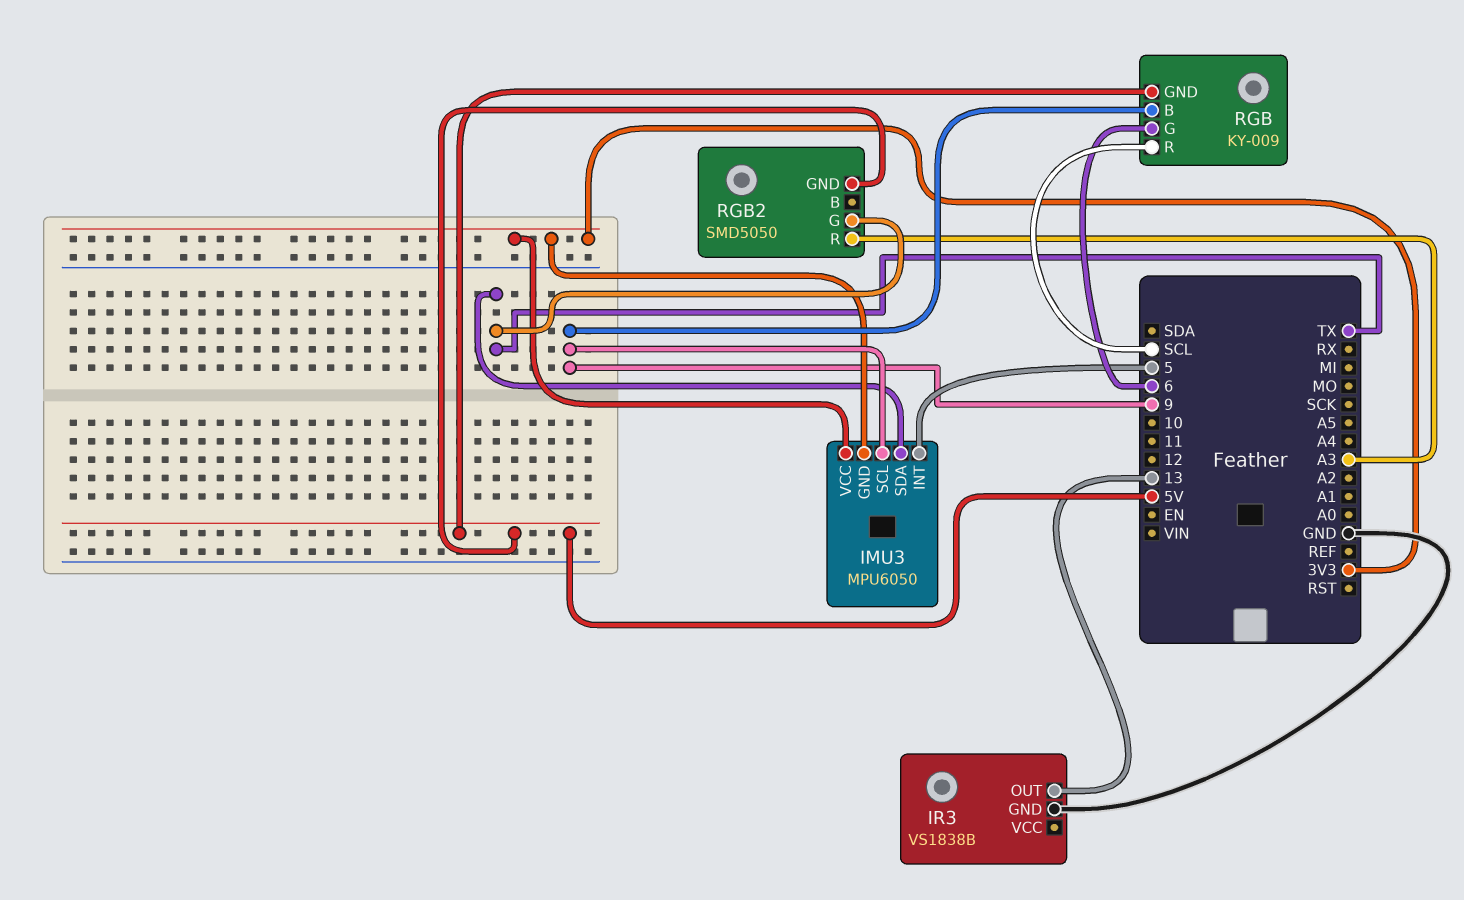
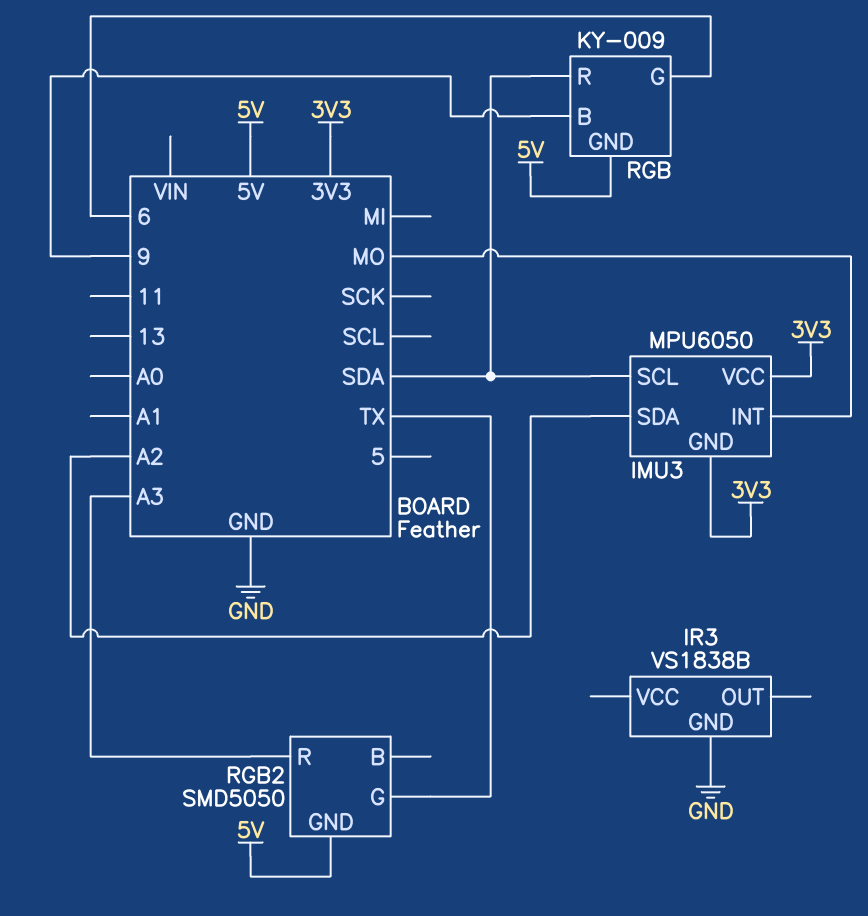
IMU3 pin INT: 5 -> MO
IMU3 pin SCL: 9 -> SDA
IMU3 pin SDA: TX -> A2
IR3 pin OUT: 13 -> none
RGB pin R: SCL -> SDA

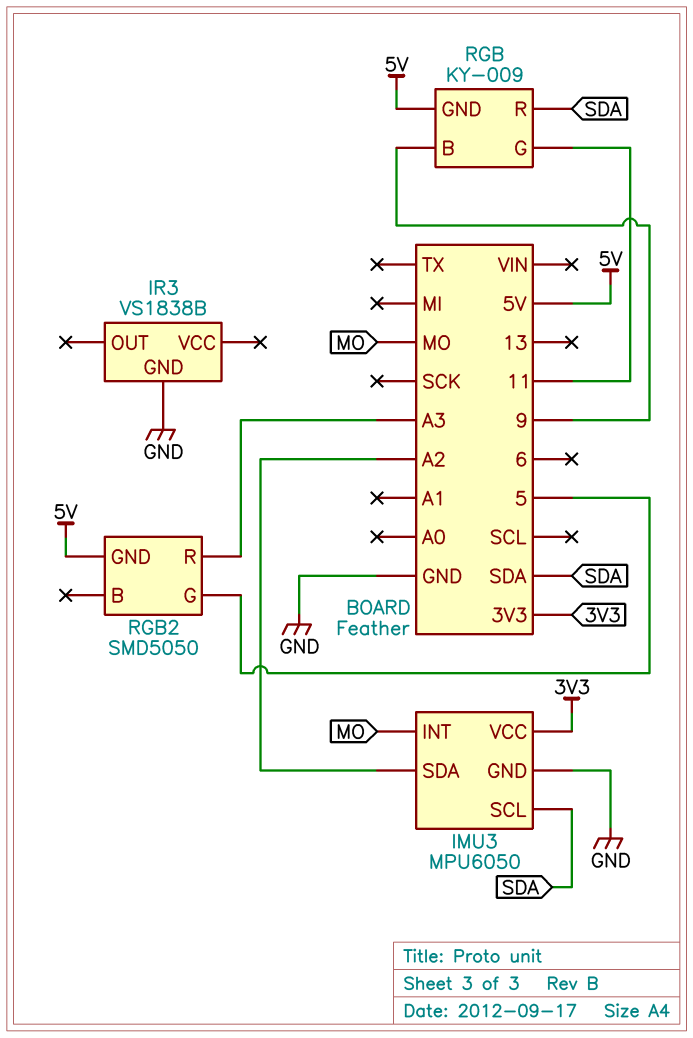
IMU3 pin GND: 3V3 -> GND
RGB pin G: 6 -> 11
RGB2 pin G: TX -> 5

